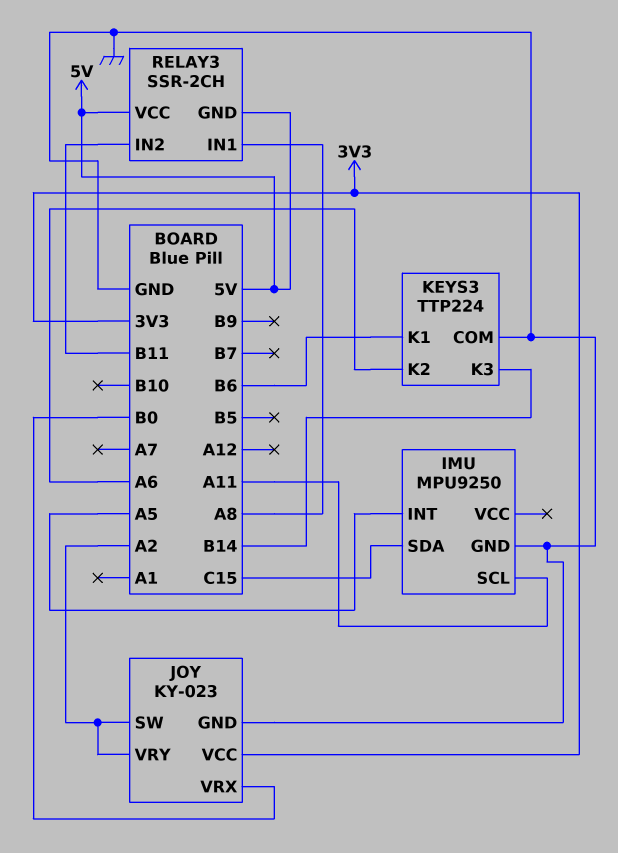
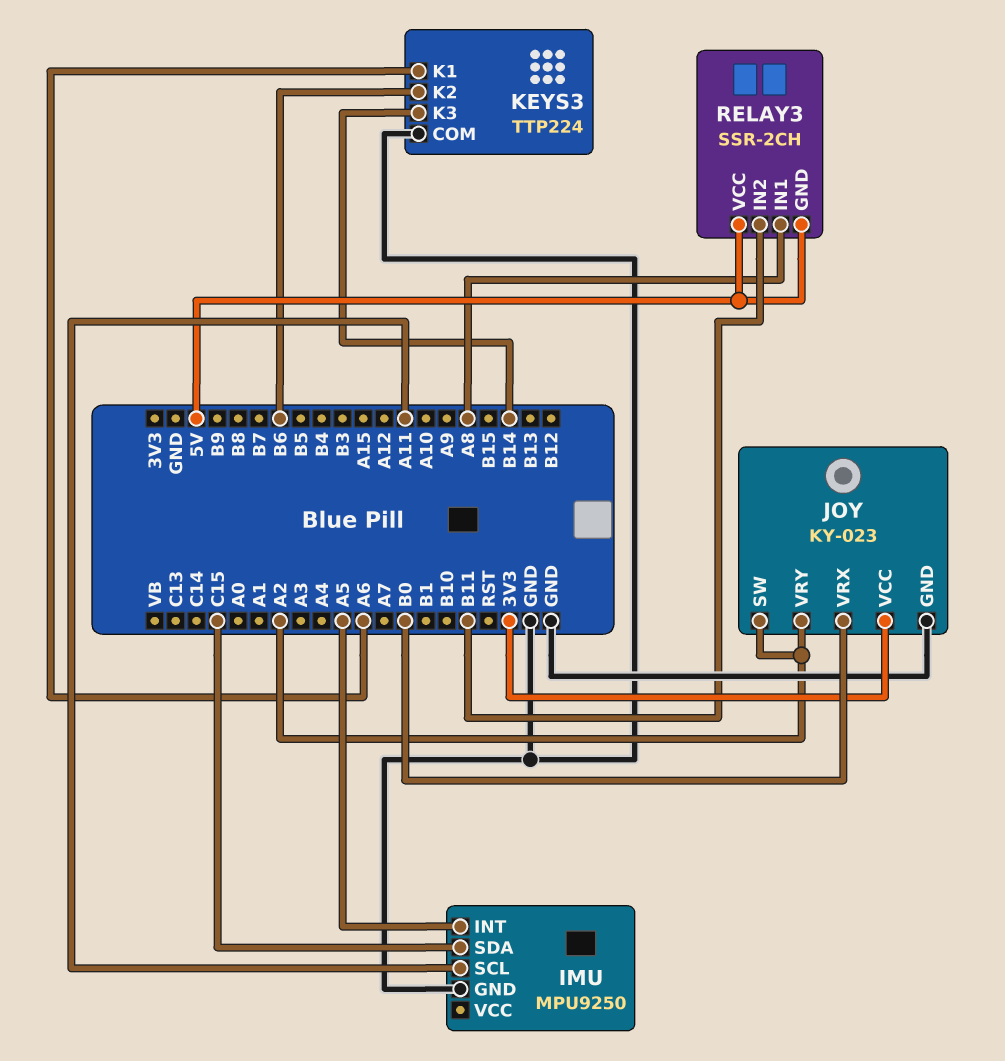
KEYS3 pin K1: B6 -> A6
KEYS3 pin K2: A6 -> B6

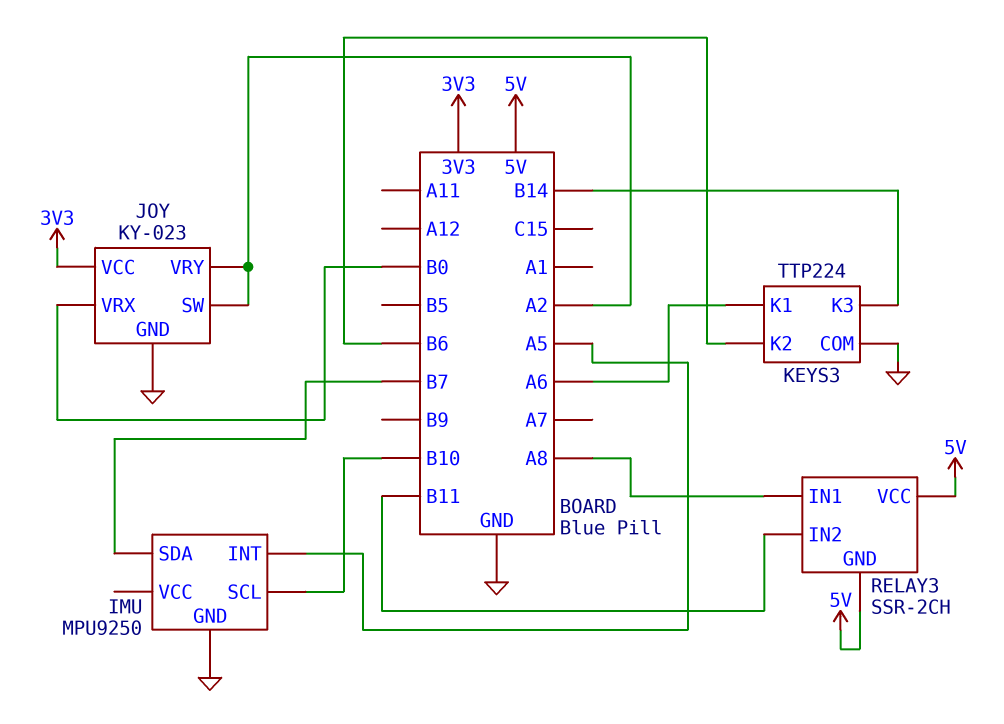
IMU pin SCL: A11 -> B10
IMU pin SDA: C15 -> B7

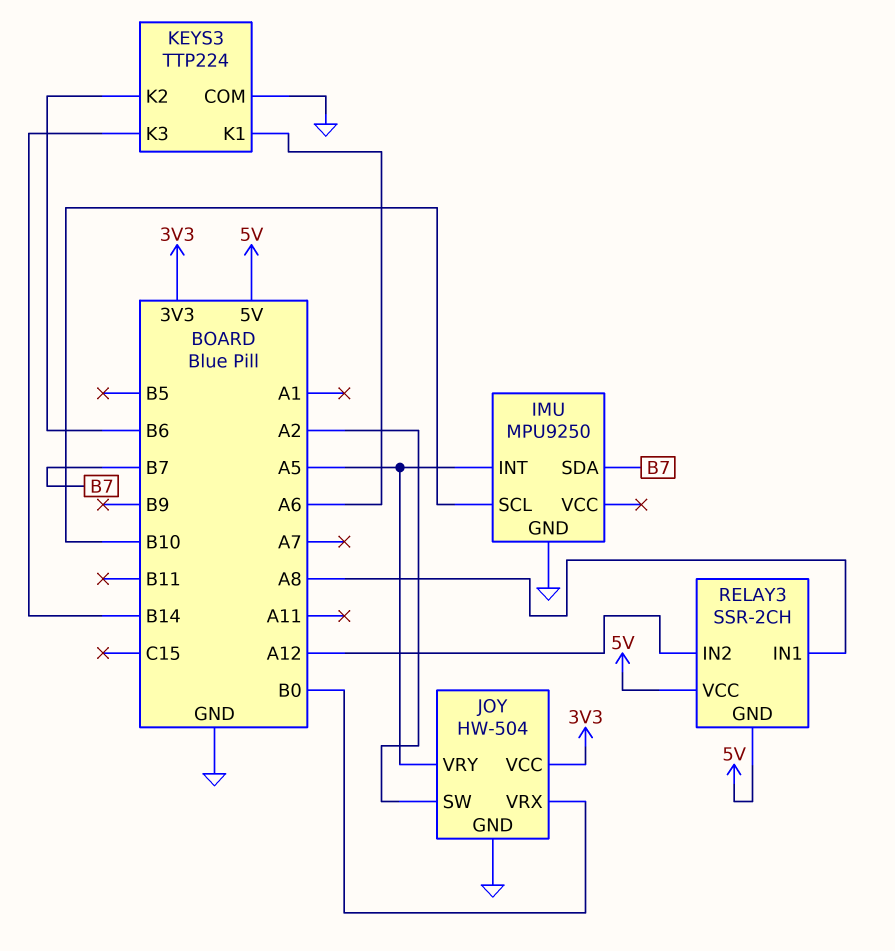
JOY: KY-023 -> HW-504
JOY pin VRY: A2 -> A5
RELAY3 pin IN2: B11 -> A12

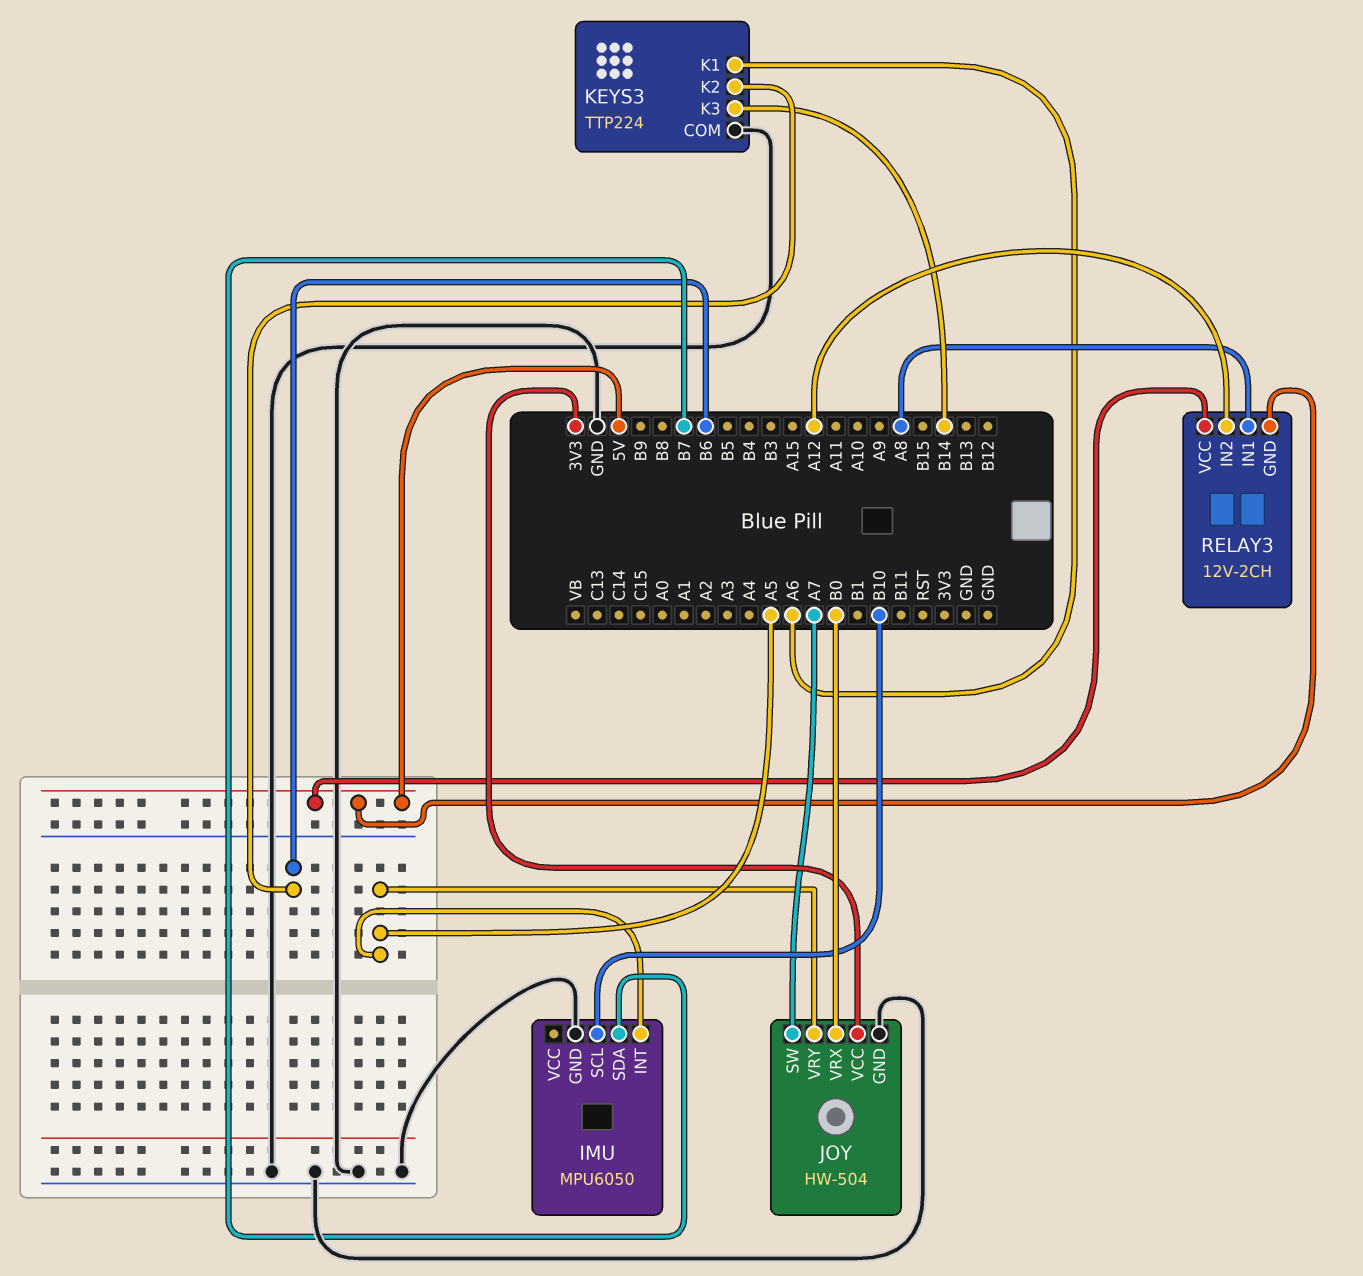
IMU: MPU9250 -> MPU6050
JOY pin SW: A2 -> A7
RELAY3: SSR-2CH -> 12V-2CH

